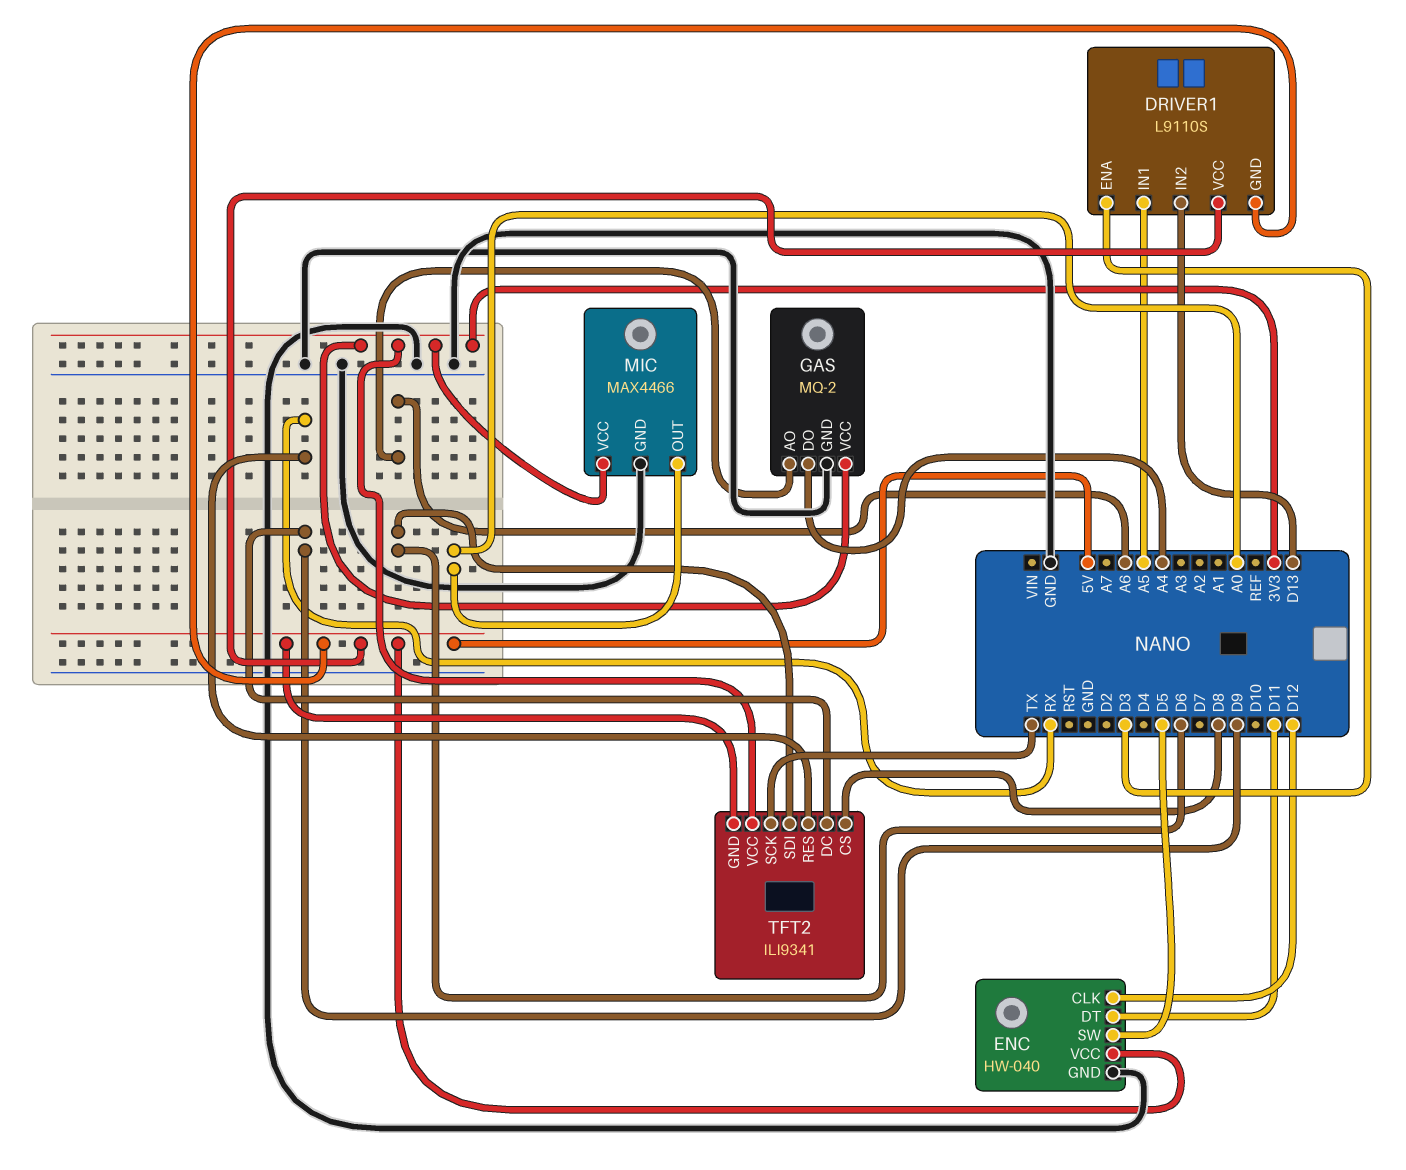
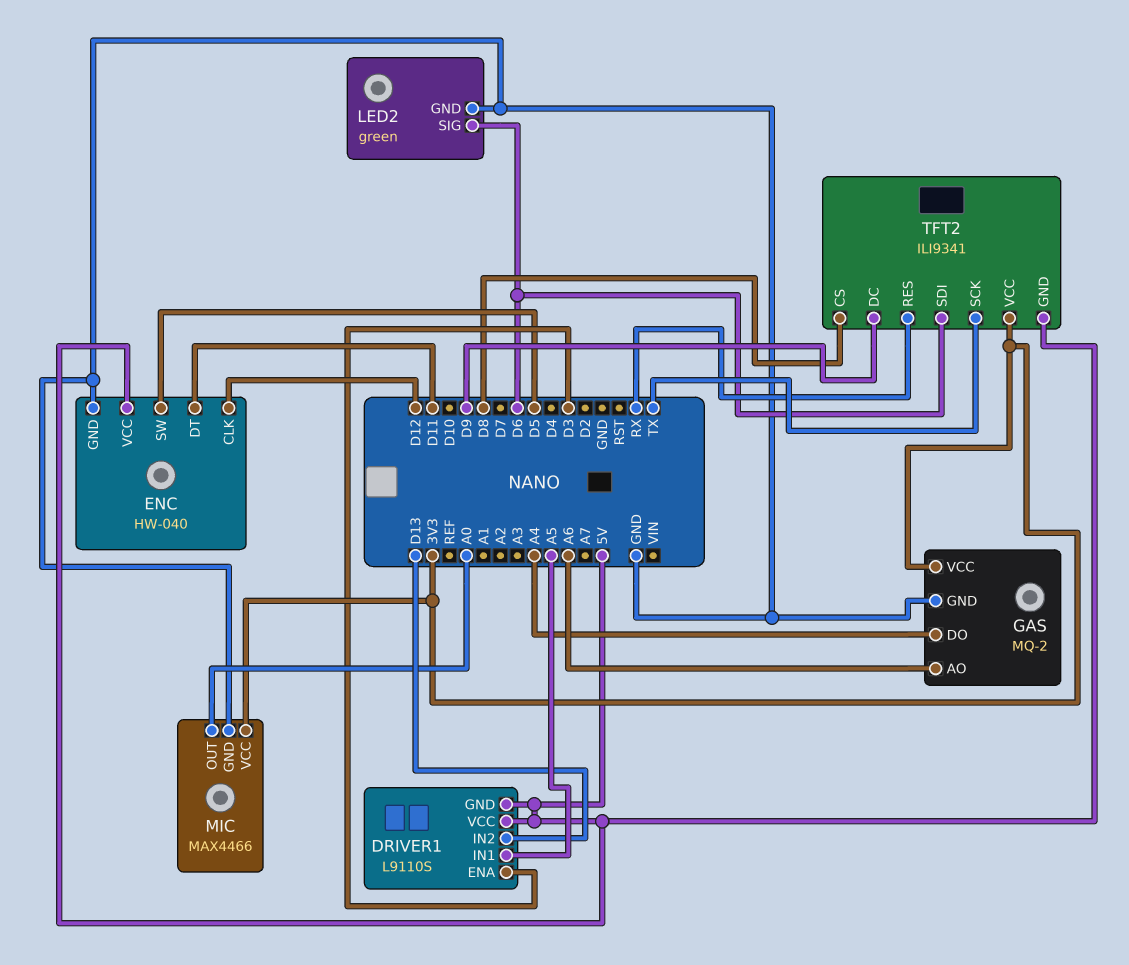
LED2: none -> green
LED2 pin GND: none -> GND
LED2 pin SIG: none -> D6

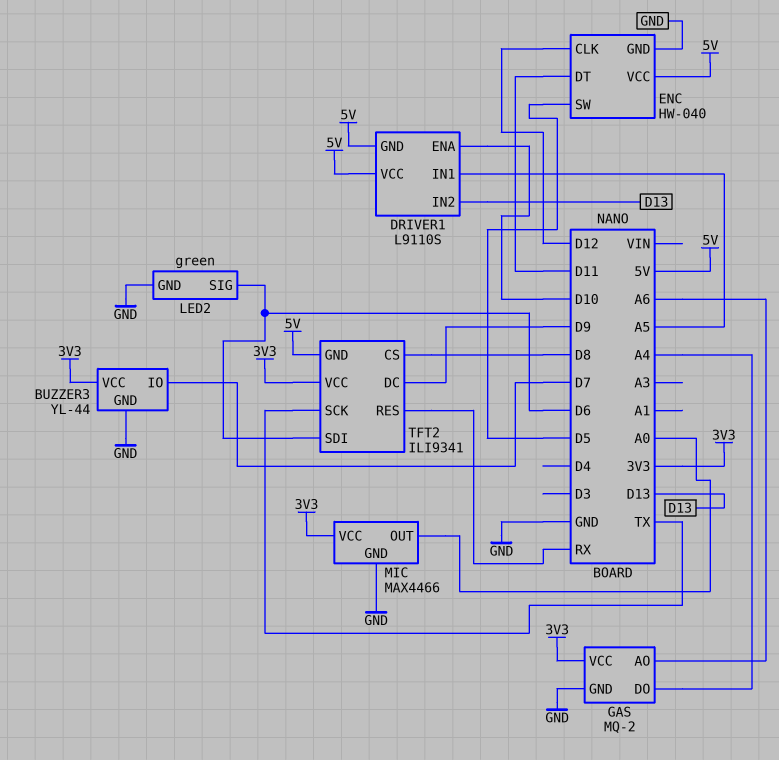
BUZZER3: none -> YL-44
BUZZER3 pin GND: none -> GND
BUZZER3 pin IO: none -> D7
BUZZER3 pin VCC: none -> 3V3
DRIVER1 pin ENA: D3 -> D10

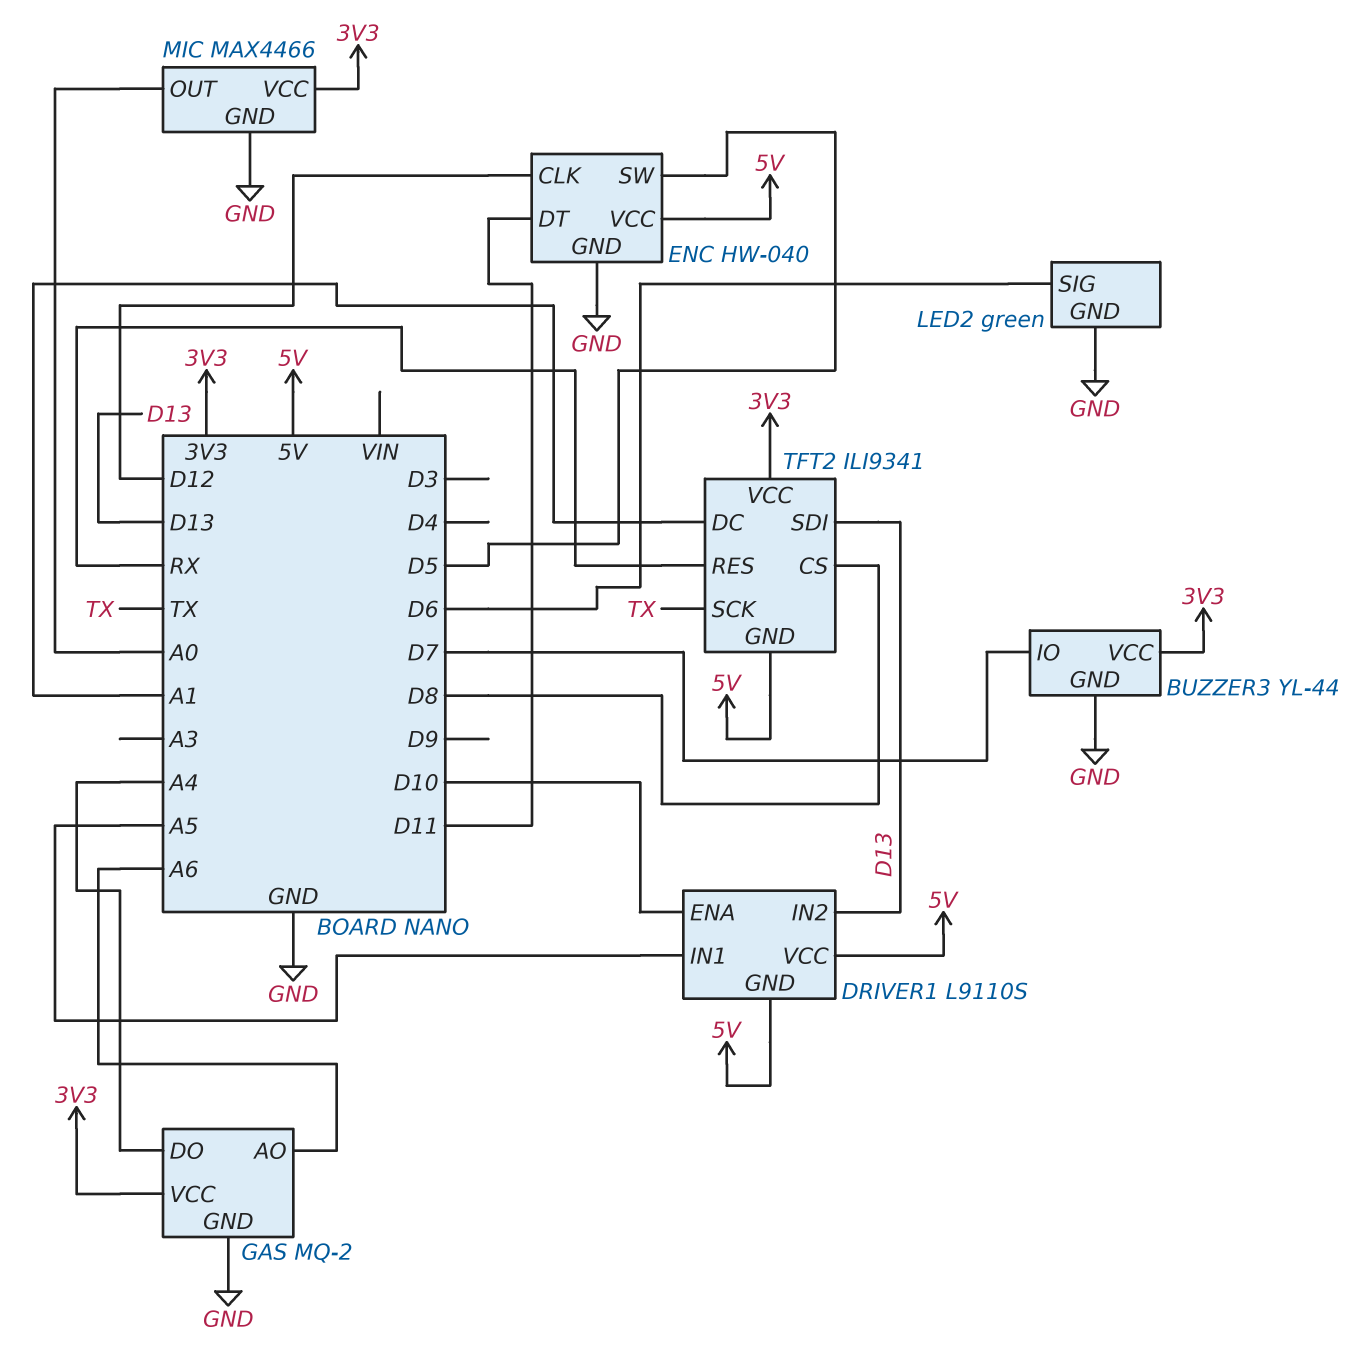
TFT2 pin DC: D9 -> A1
TFT2 pin SDI: D6 -> D13

